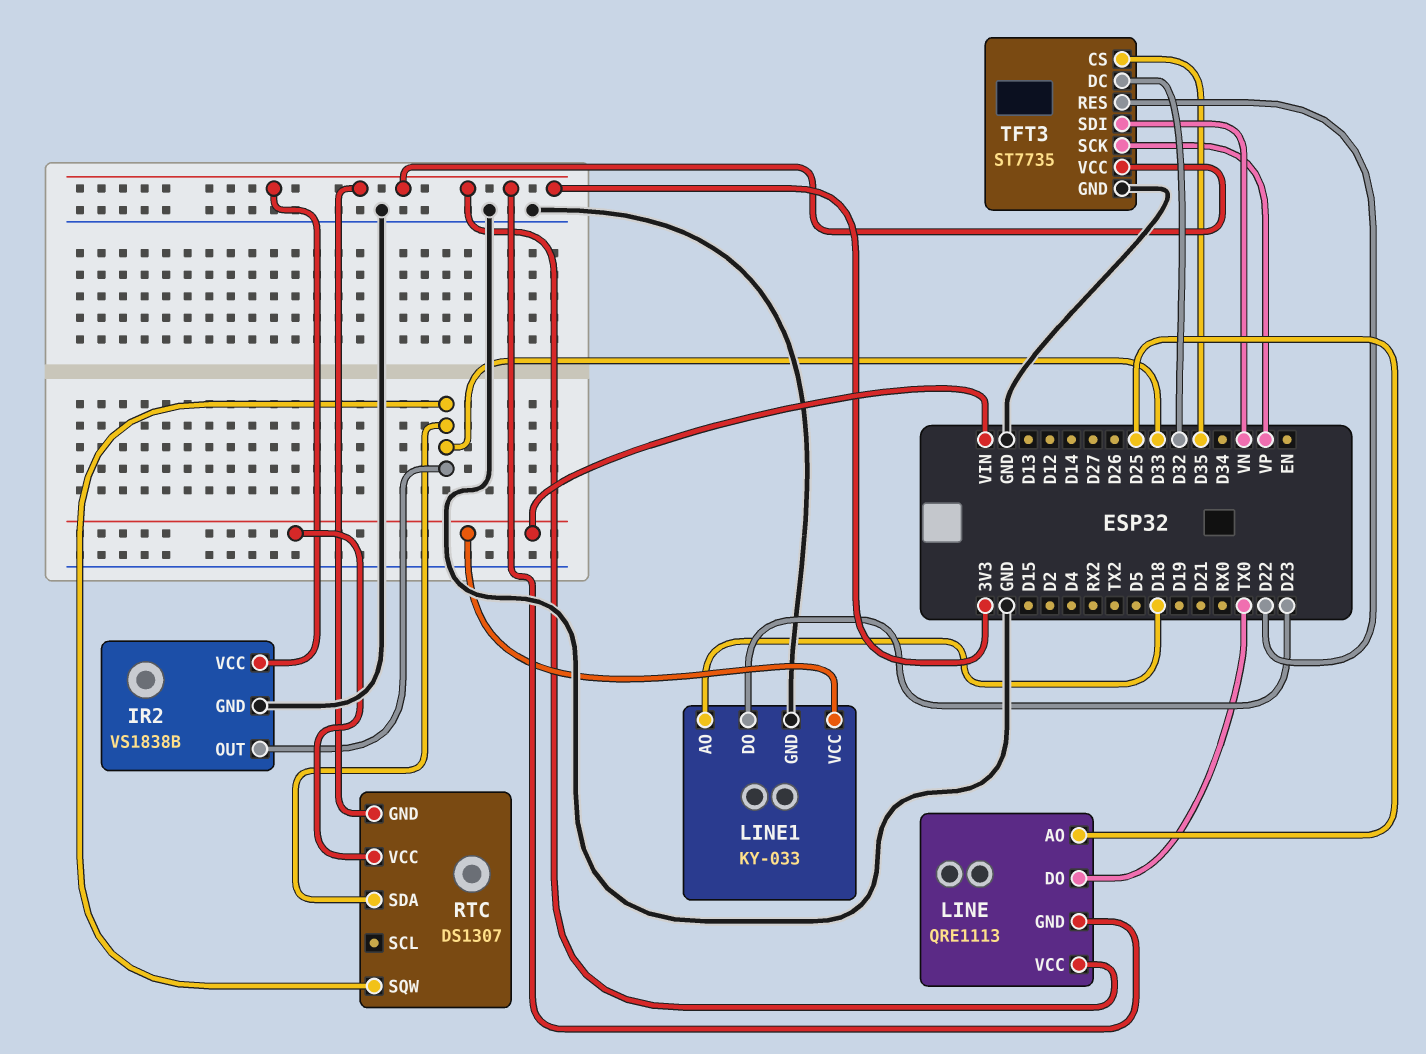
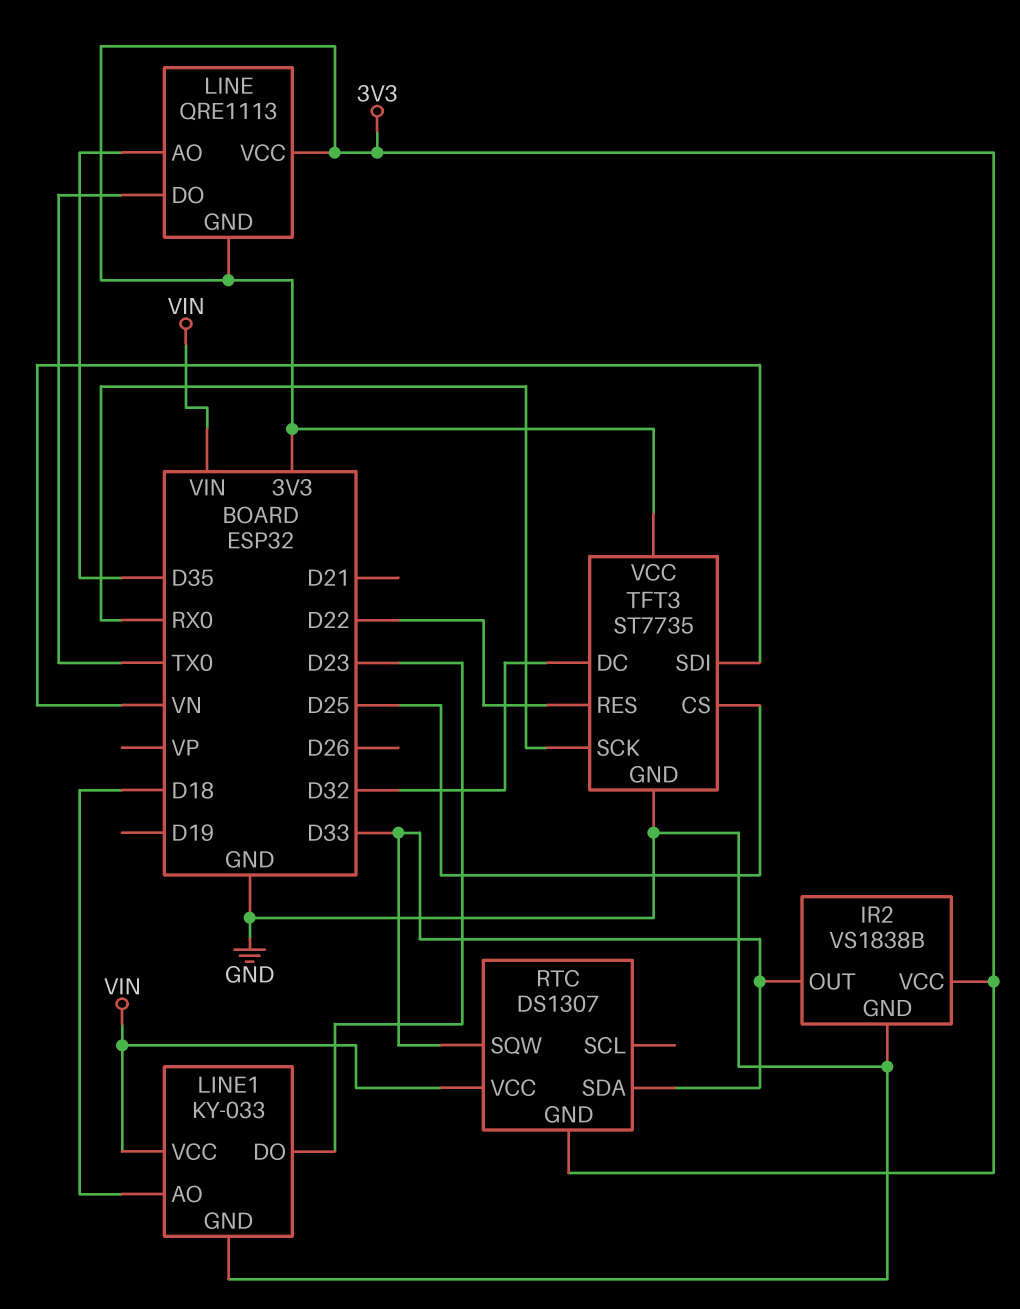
LINE pin AO: D25 -> D35
TFT3 pin CS: D35 -> D25
TFT3 pin SCK: VP -> RX0

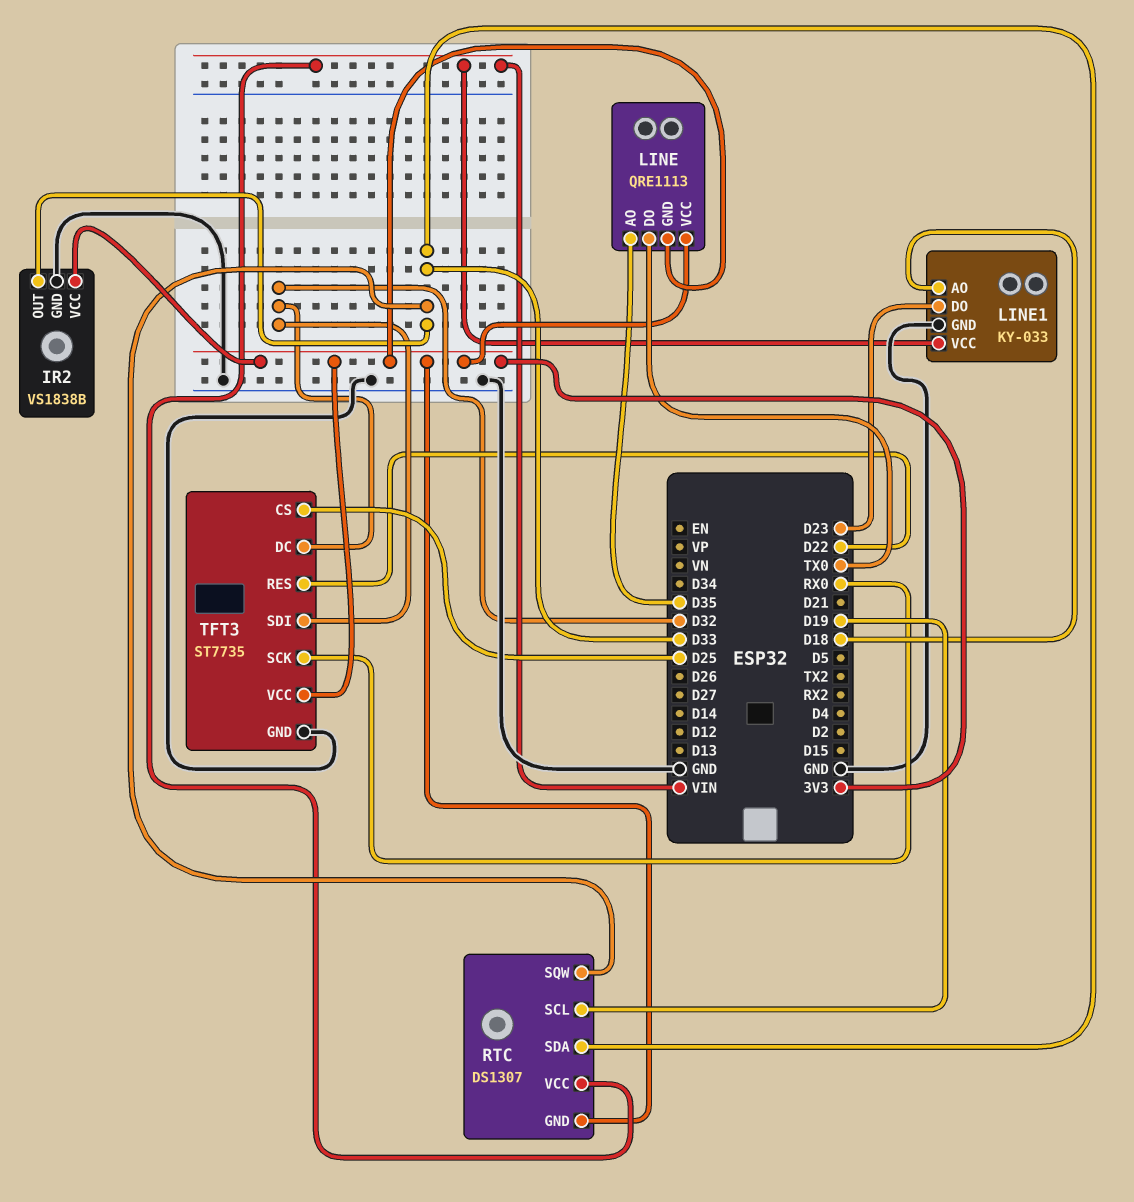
RTC pin SCL: none -> D19
TFT3 pin SDI: VN -> D32

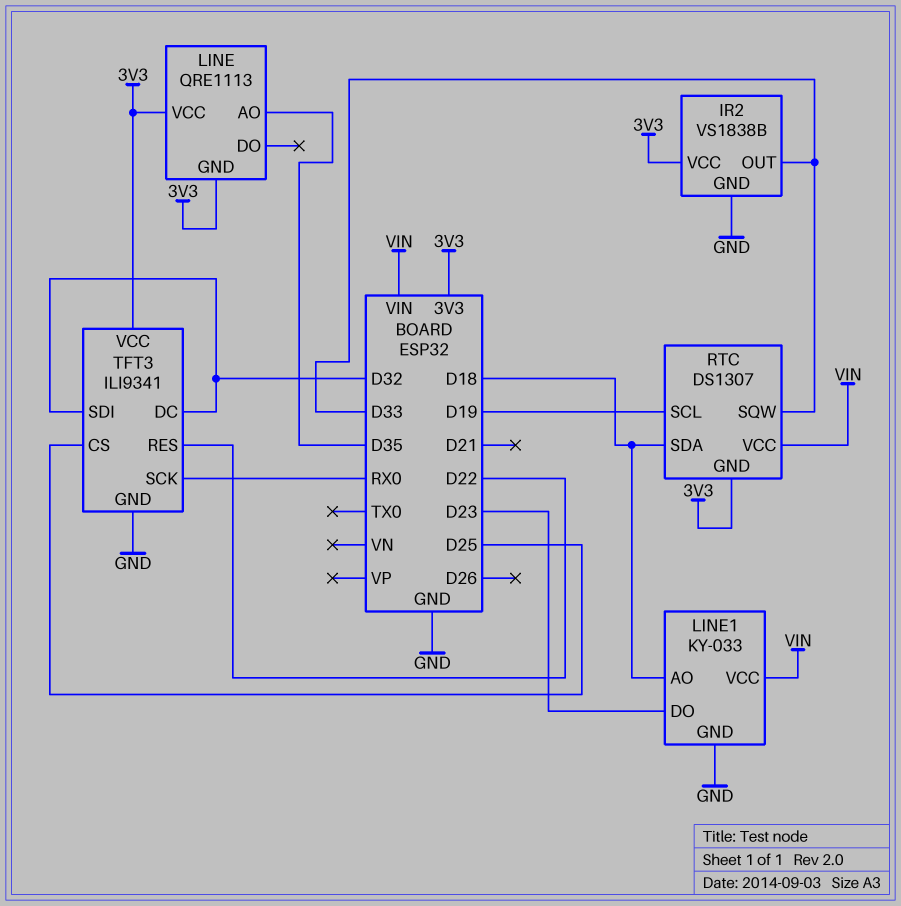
LINE pin DO: TX0 -> none
RTC pin SDA: D33 -> D18
TFT3: ST7735 -> ILI9341

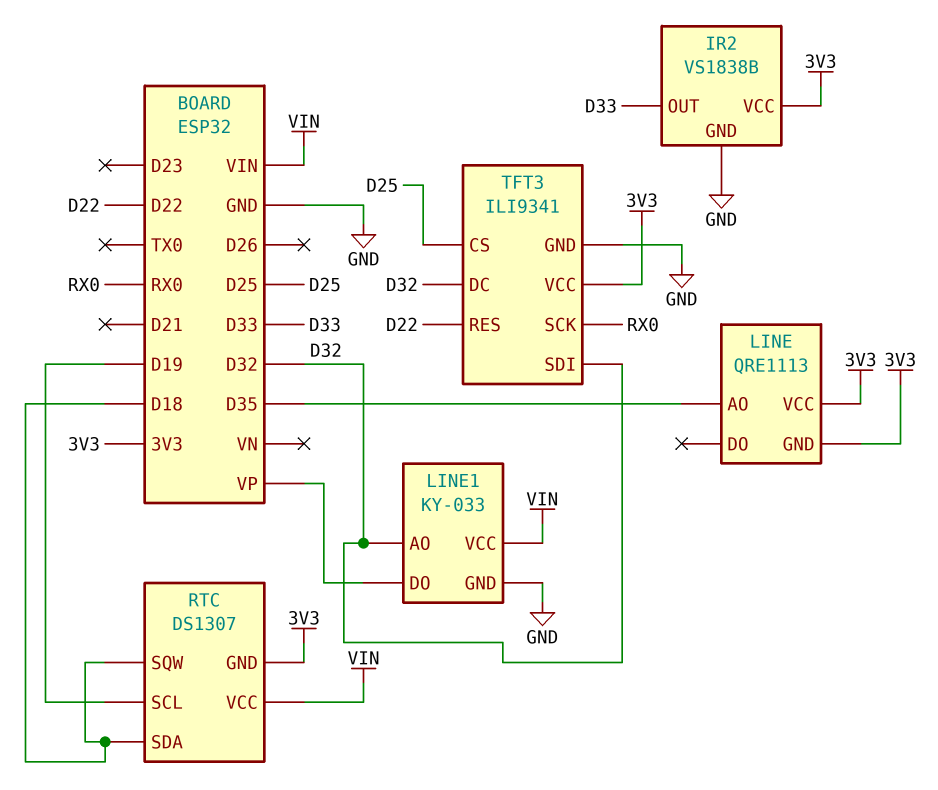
LINE1 pin AO: D18 -> D32
LINE1 pin DO: D23 -> VP
RTC pin SQW: D33 -> D18

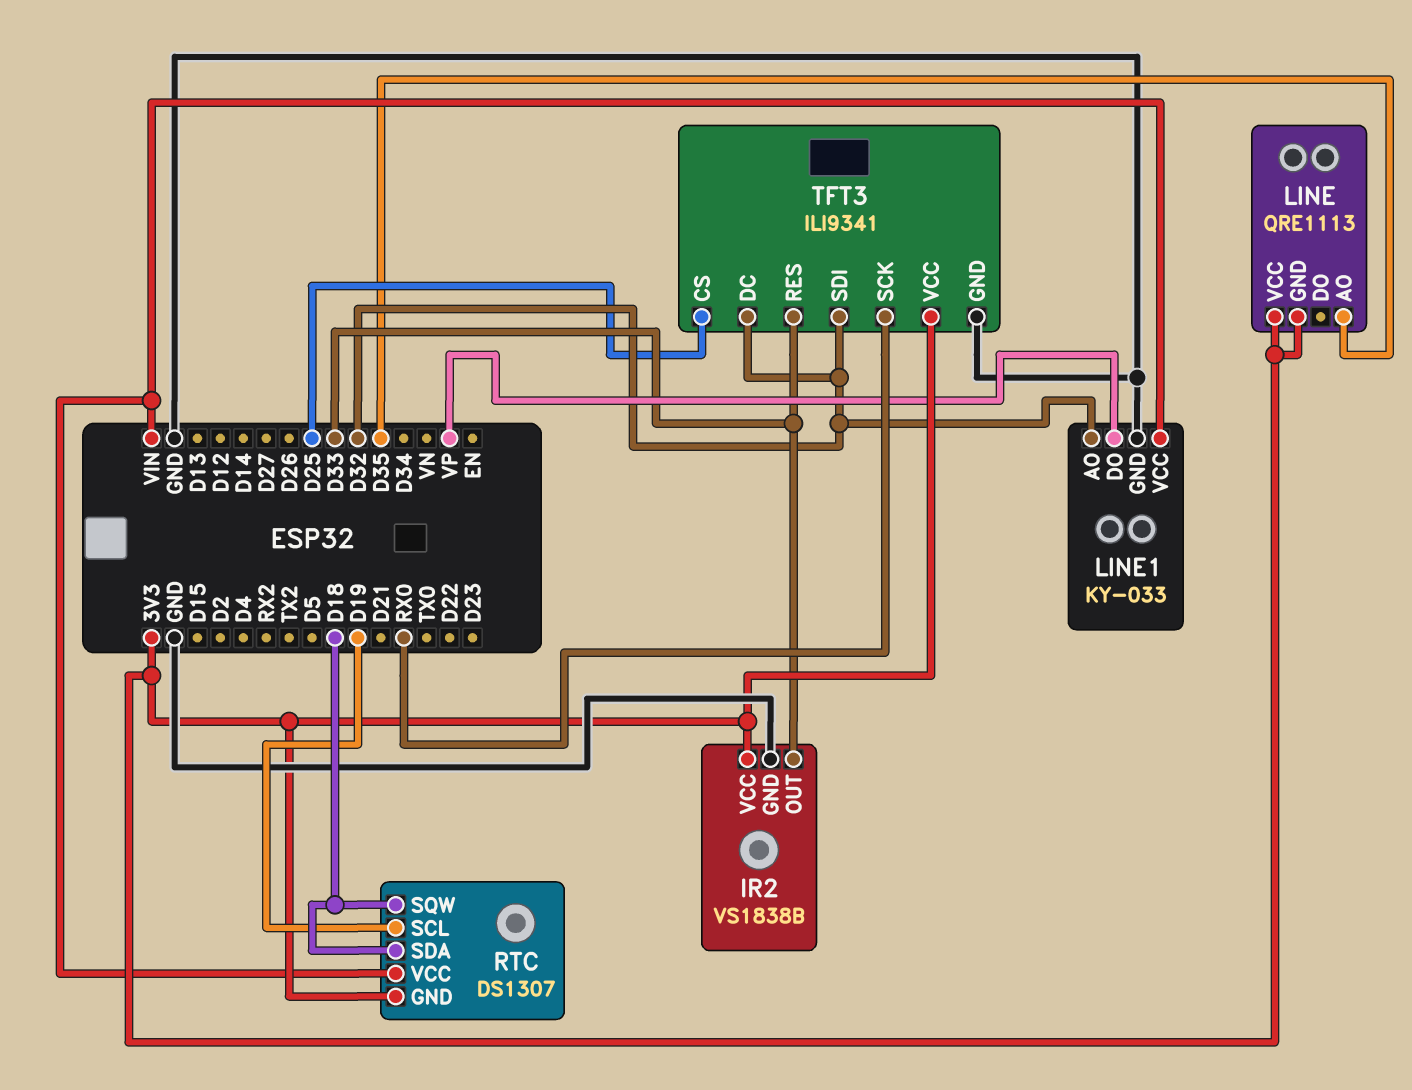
TFT3 pin RES: D22 -> D33

